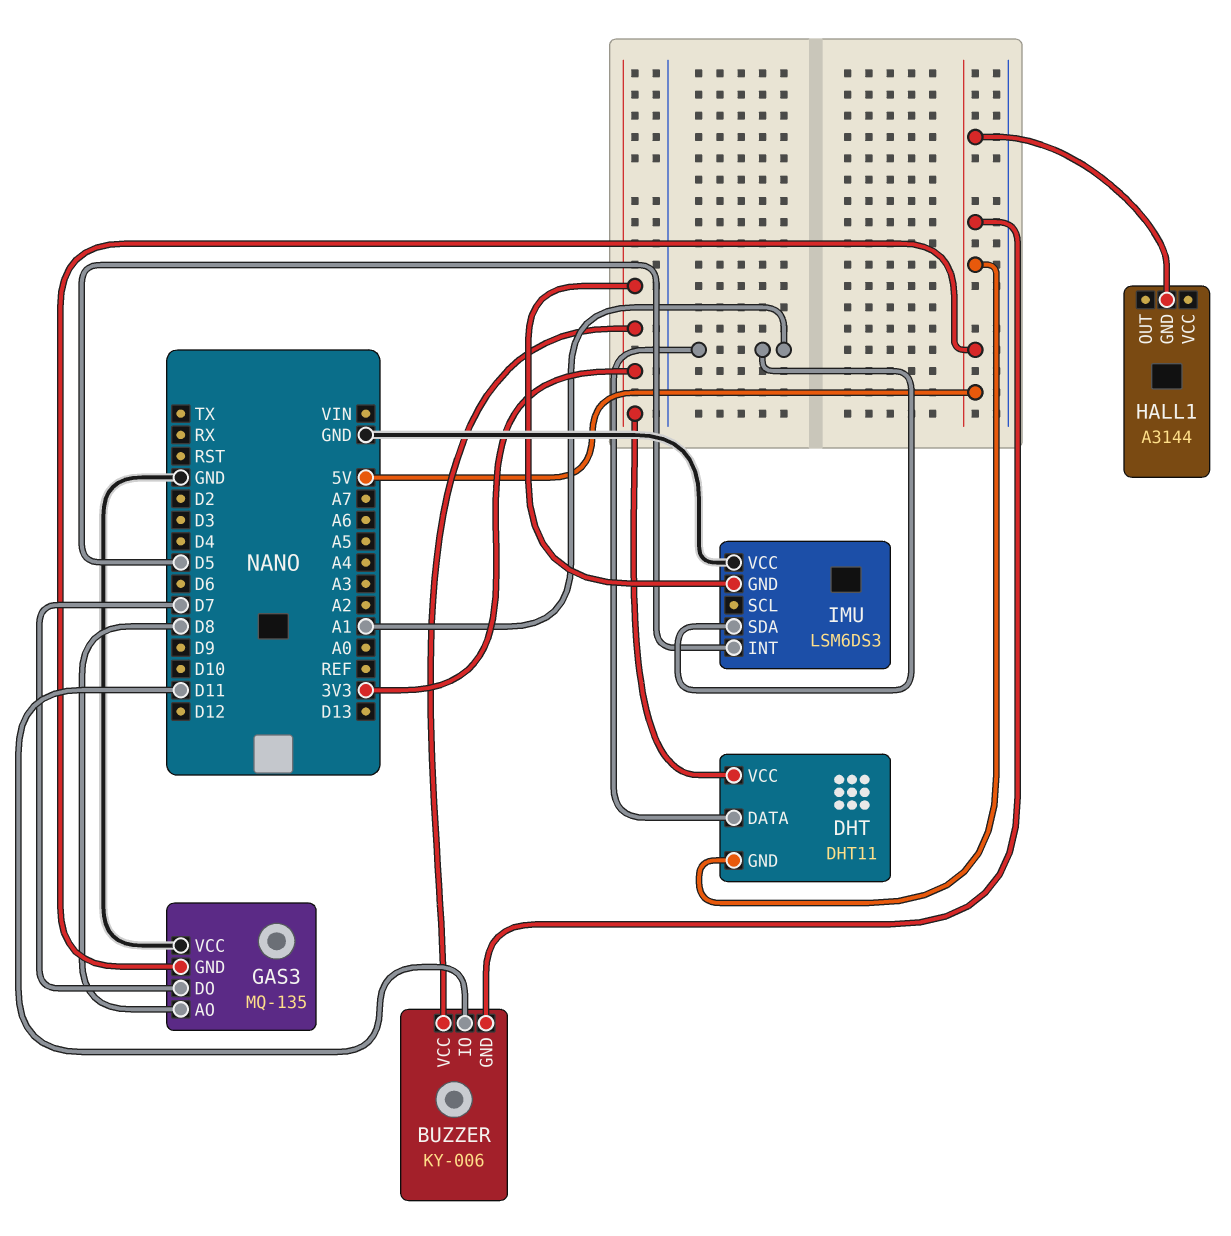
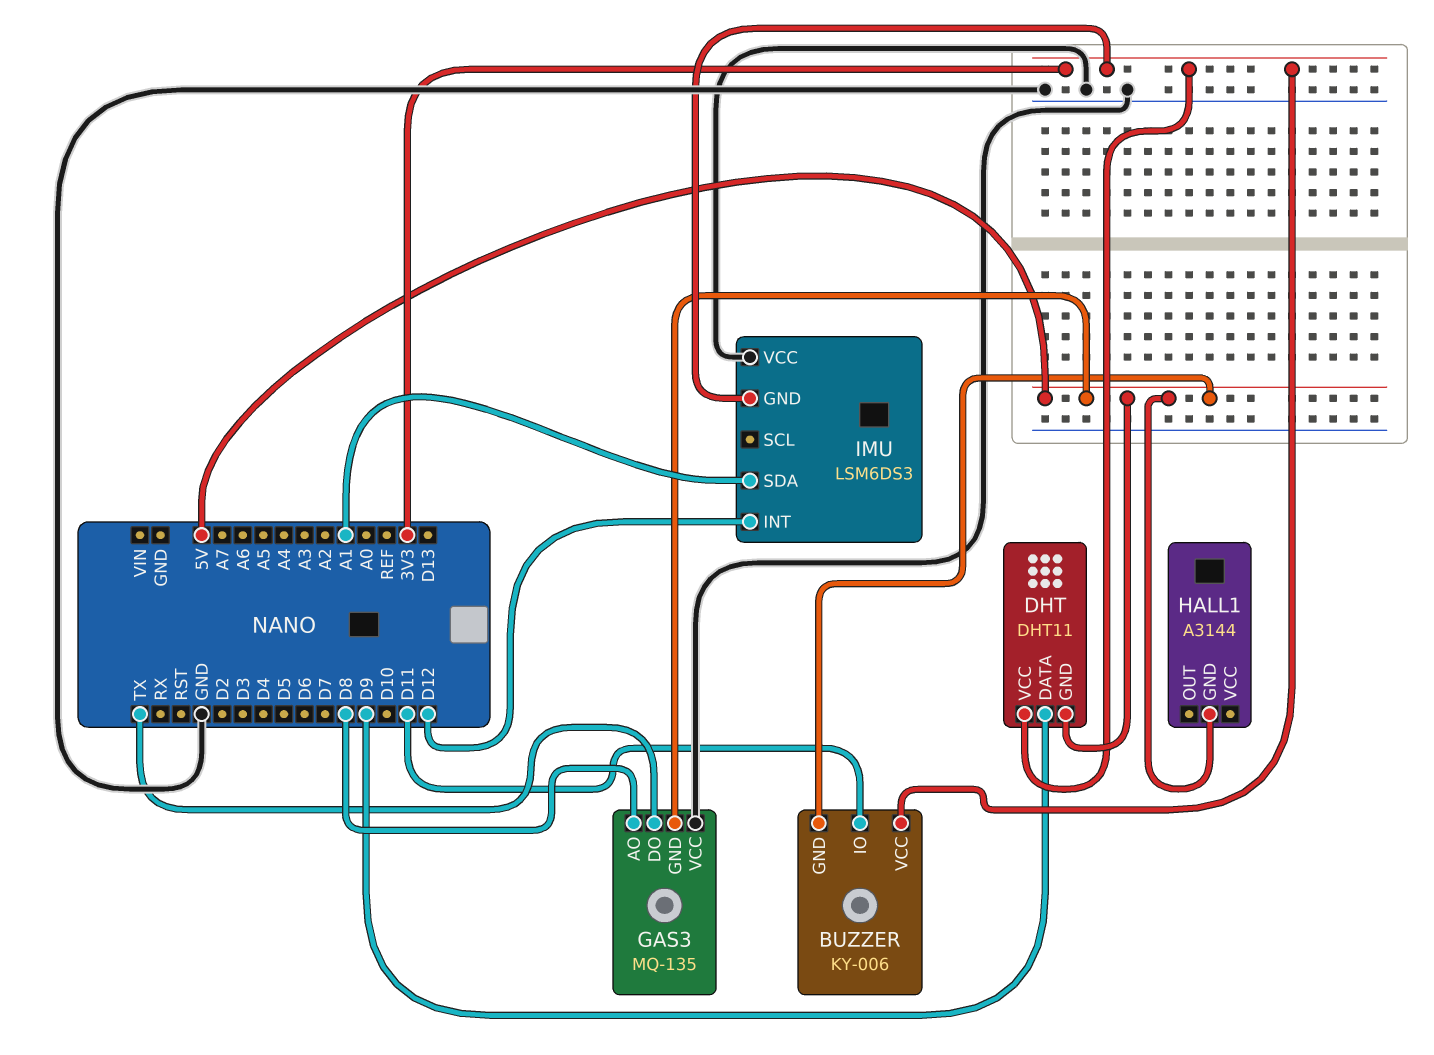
DHT pin DATA: A1 -> D9
GAS3 pin DO: D7 -> TX
IMU pin INT: D5 -> D12

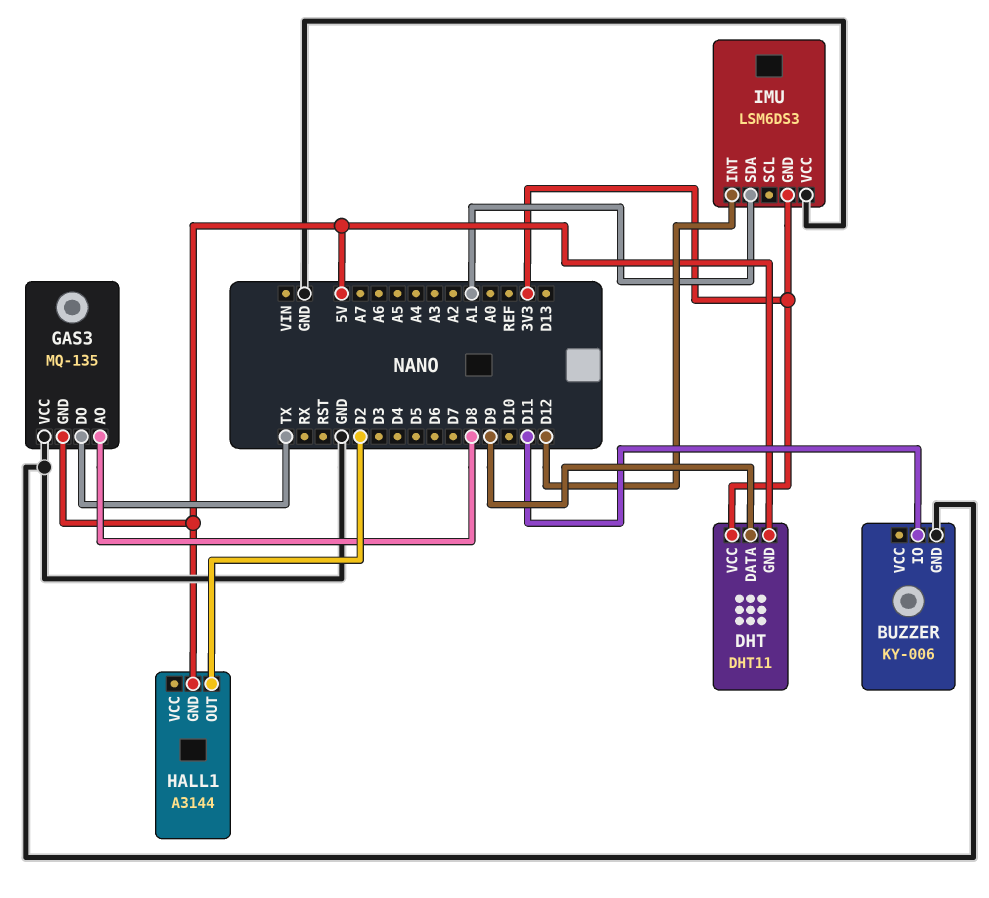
BUZZER pin GND: 5V -> GND
BUZZER pin VCC: 3V3 -> none
HALL1 pin OUT: none -> D2

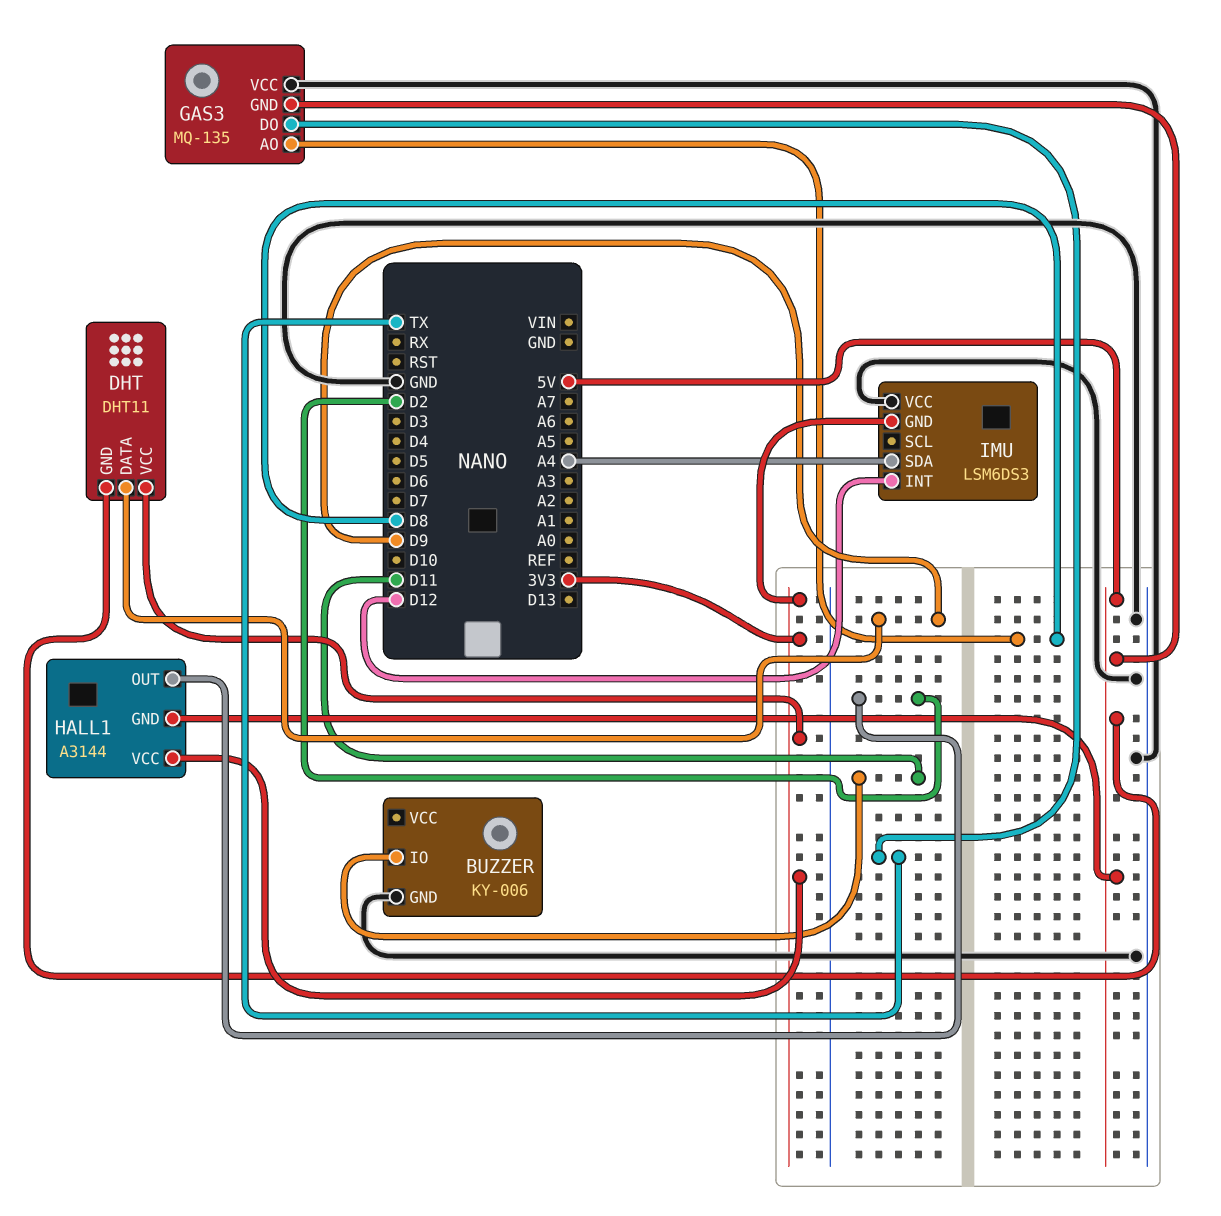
HALL1 pin VCC: none -> 3V3
IMU pin SDA: A1 -> A4

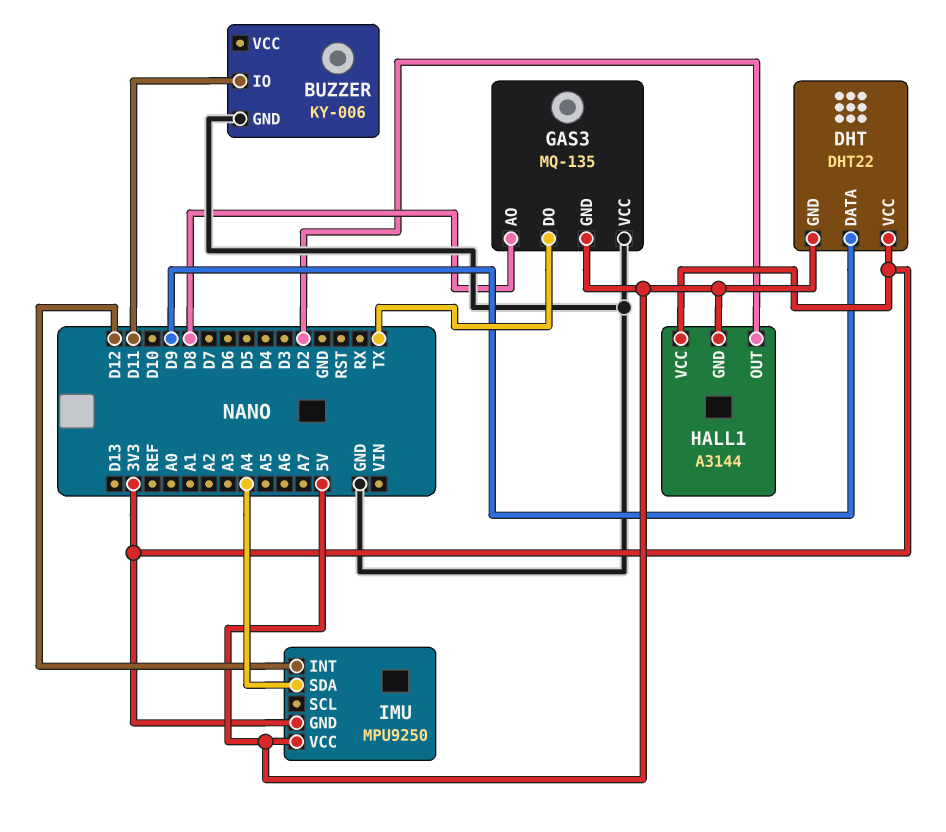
DHT: DHT11 -> DHT22
IMU: LSM6DS3 -> MPU9250
IMU pin VCC: GND -> 5V

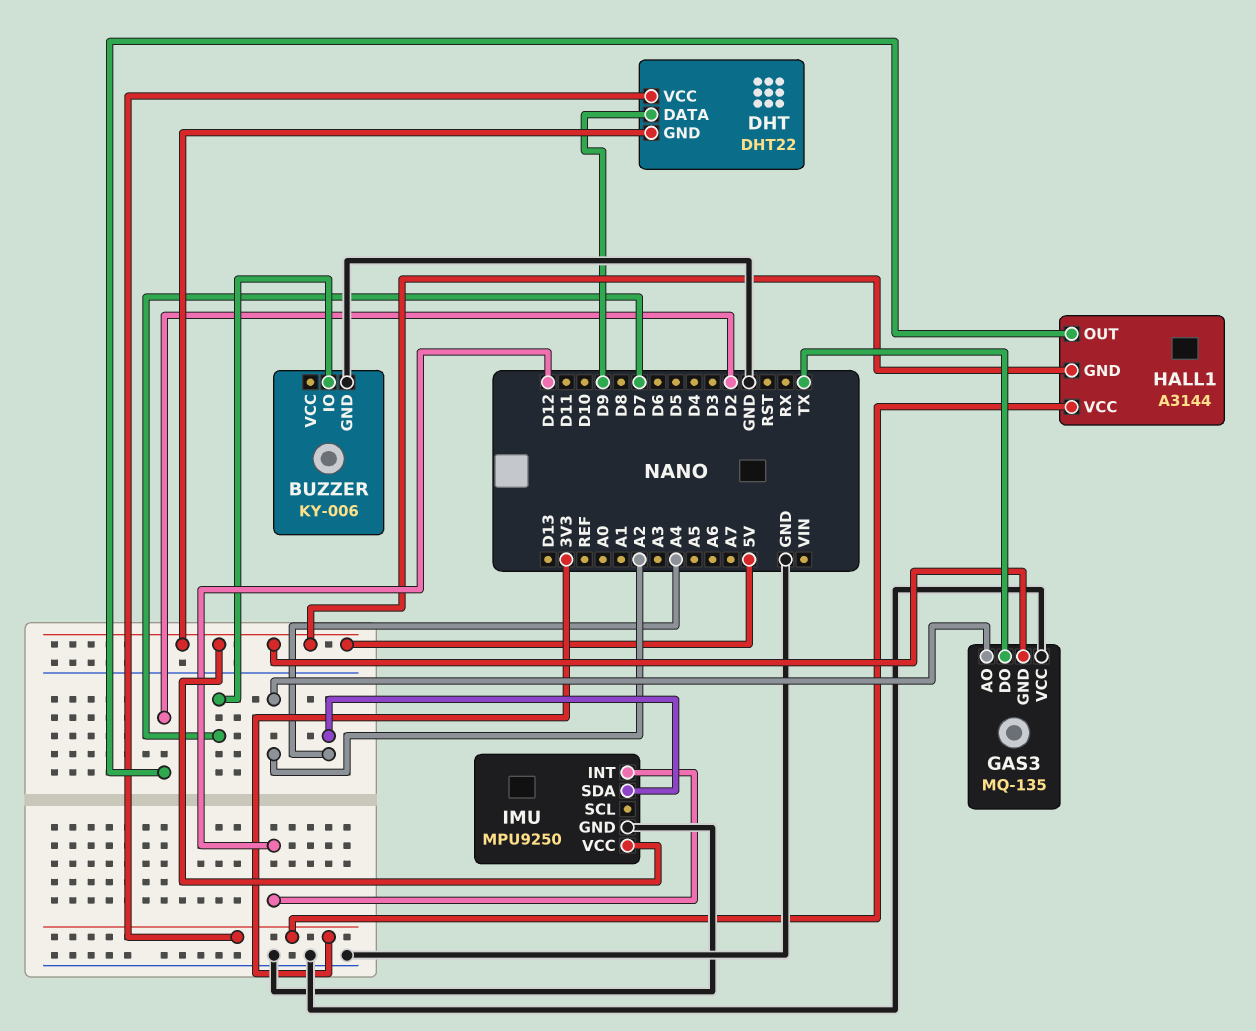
BUZZER pin IO: D11 -> D7
GAS3 pin AO: D8 -> A2
IMU pin GND: 3V3 -> GND

